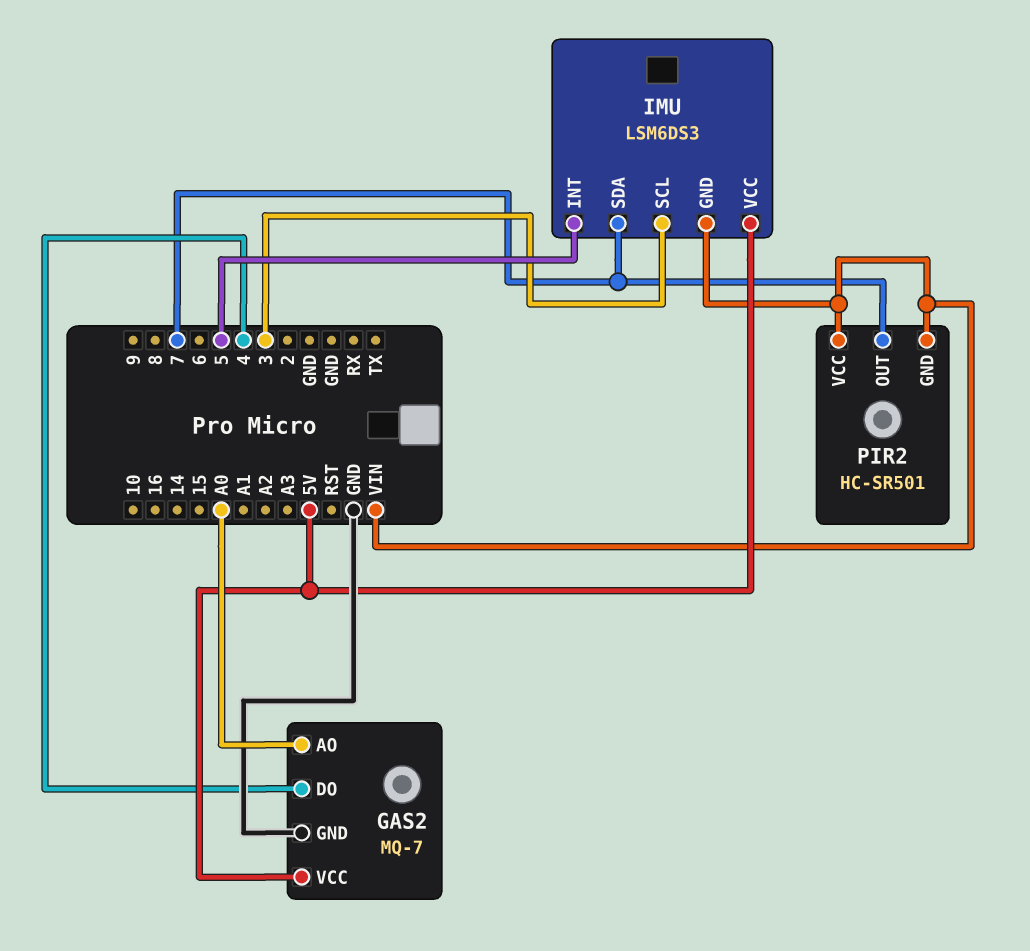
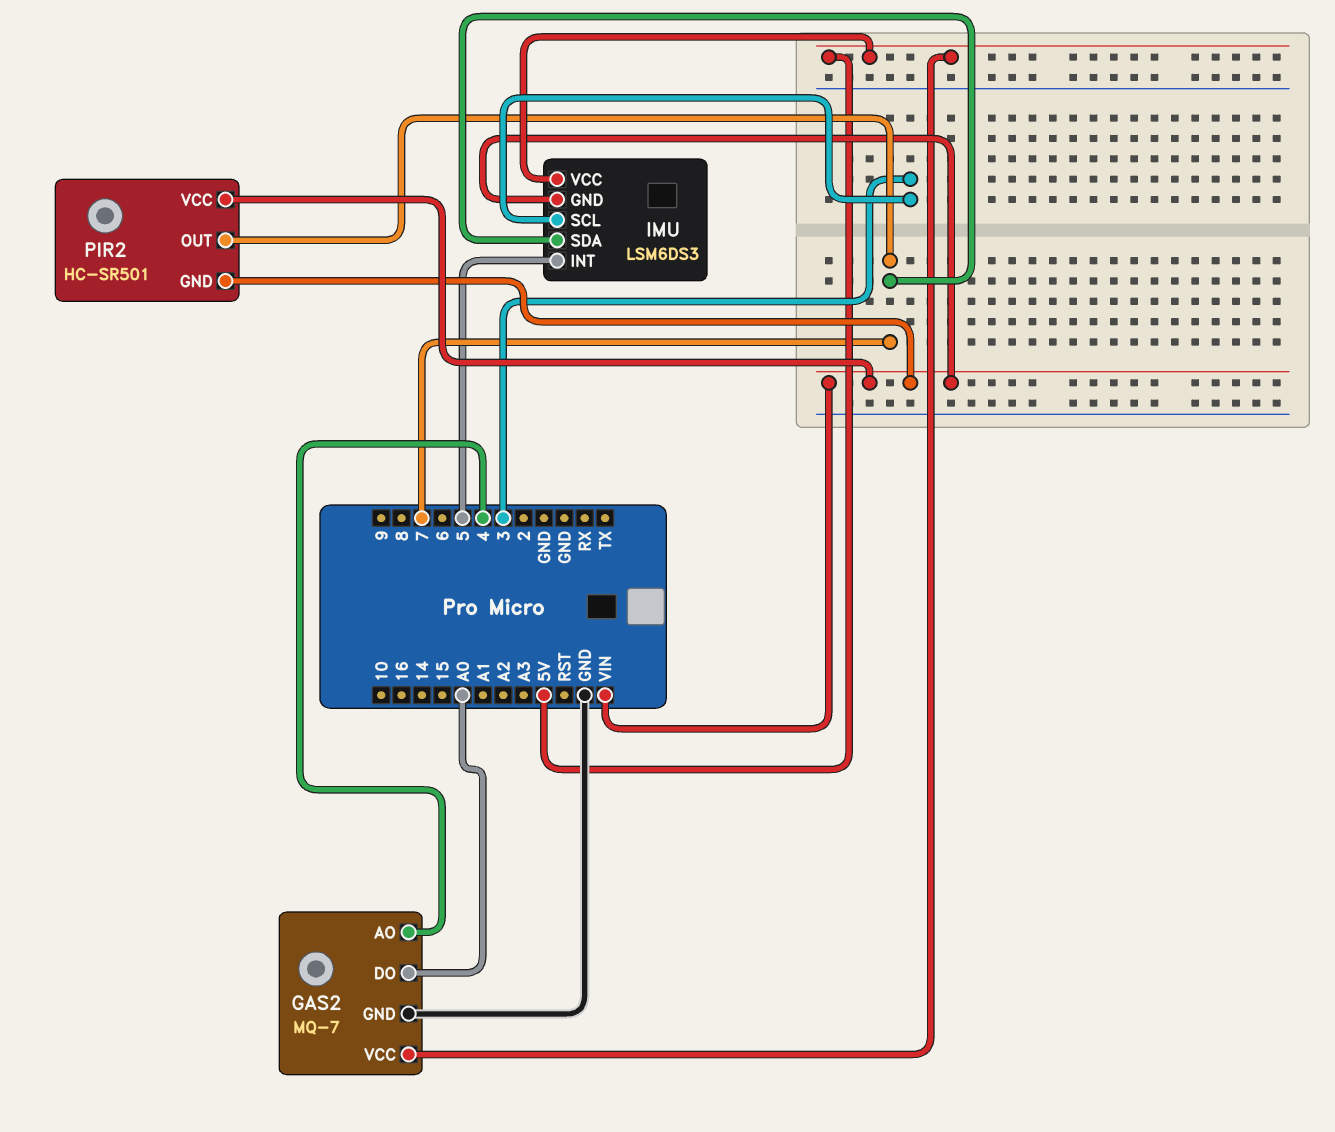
GAS2 pin AO: A0 -> 4
GAS2 pin DO: 4 -> A0

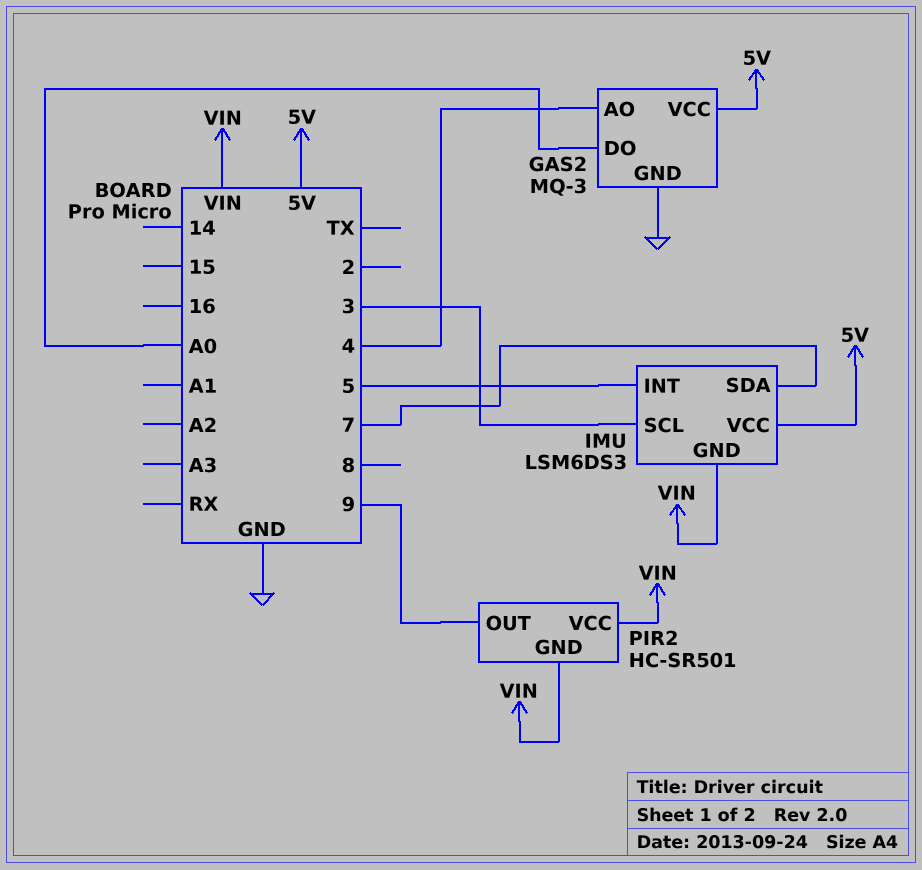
GAS2: MQ-7 -> MQ-3
PIR2 pin OUT: 7 -> 9

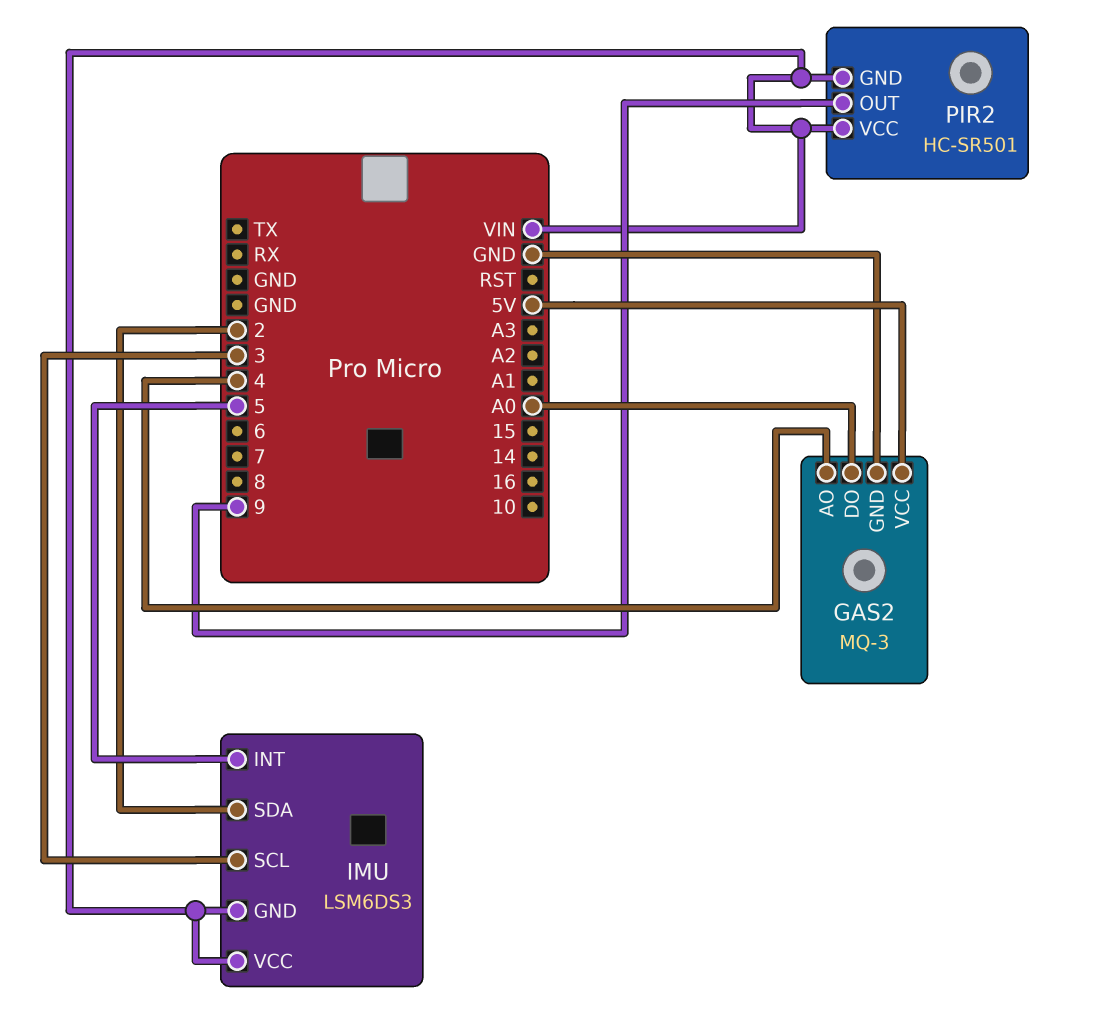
IMU pin SDA: 7 -> 2
IMU pin VCC: 5V -> VIN

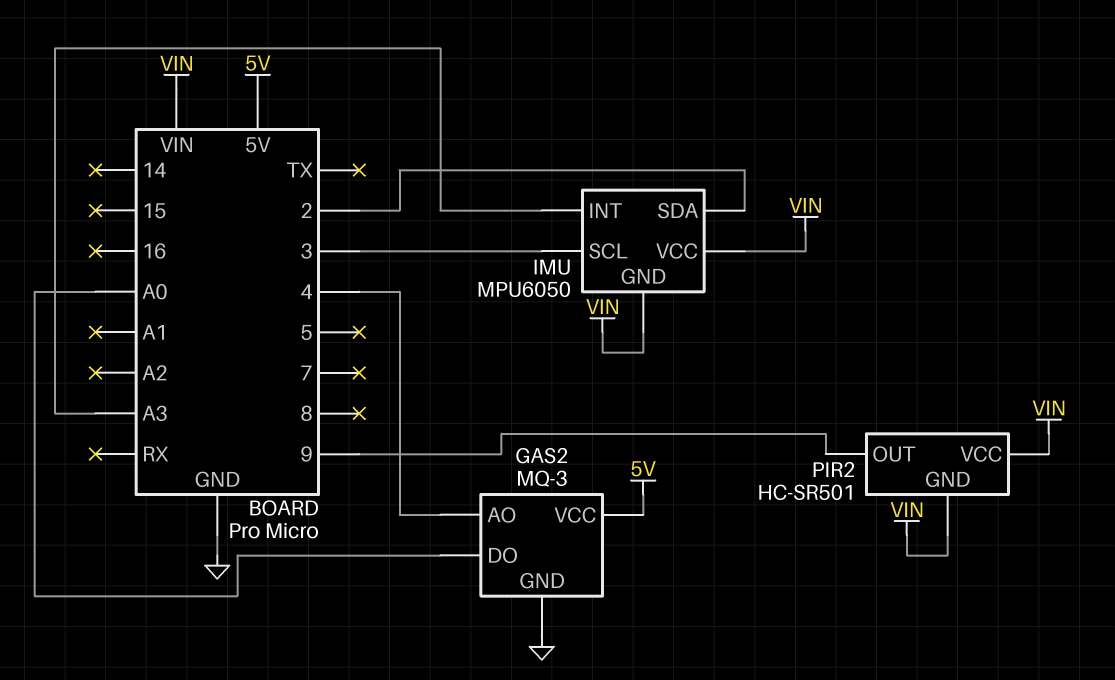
IMU: LSM6DS3 -> MPU6050
IMU pin INT: 5 -> A3

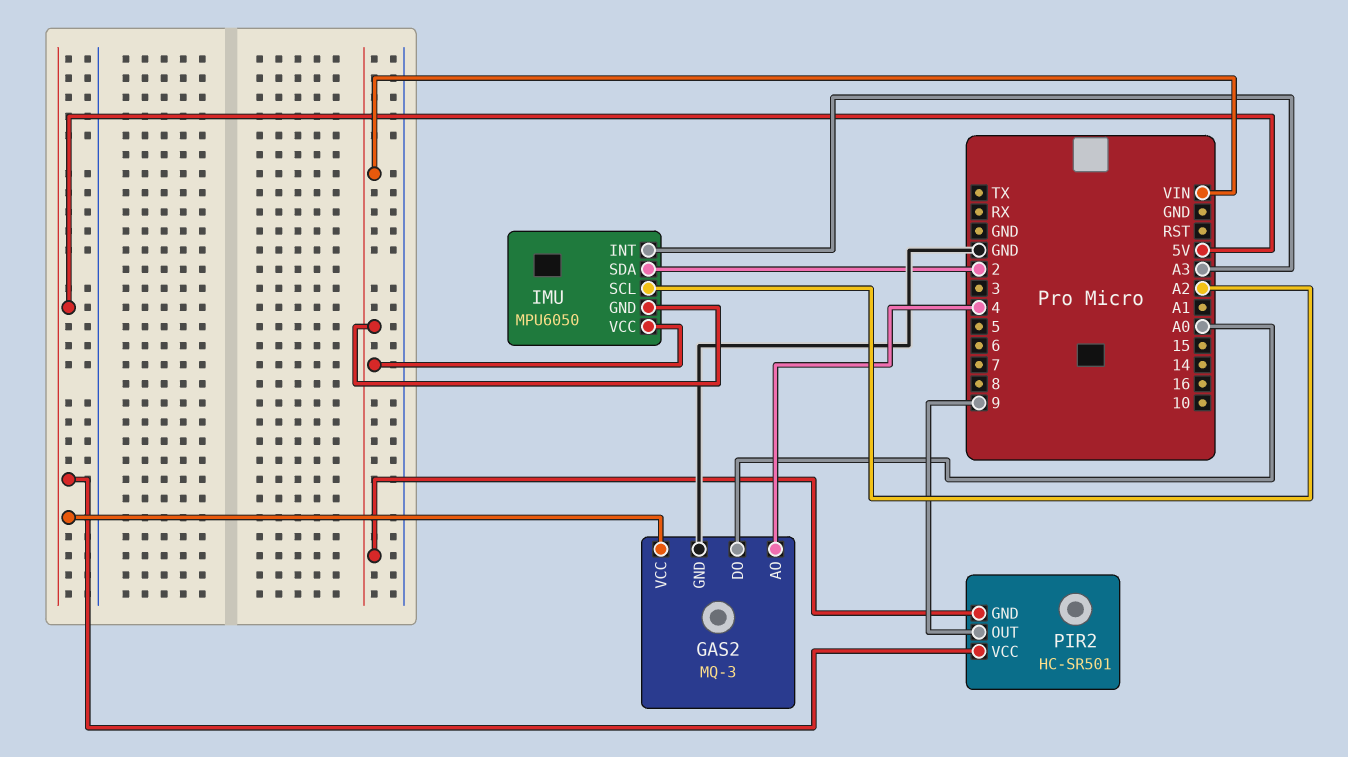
IMU pin SCL: 3 -> A2
PIR2 pin VCC: VIN -> 5V

